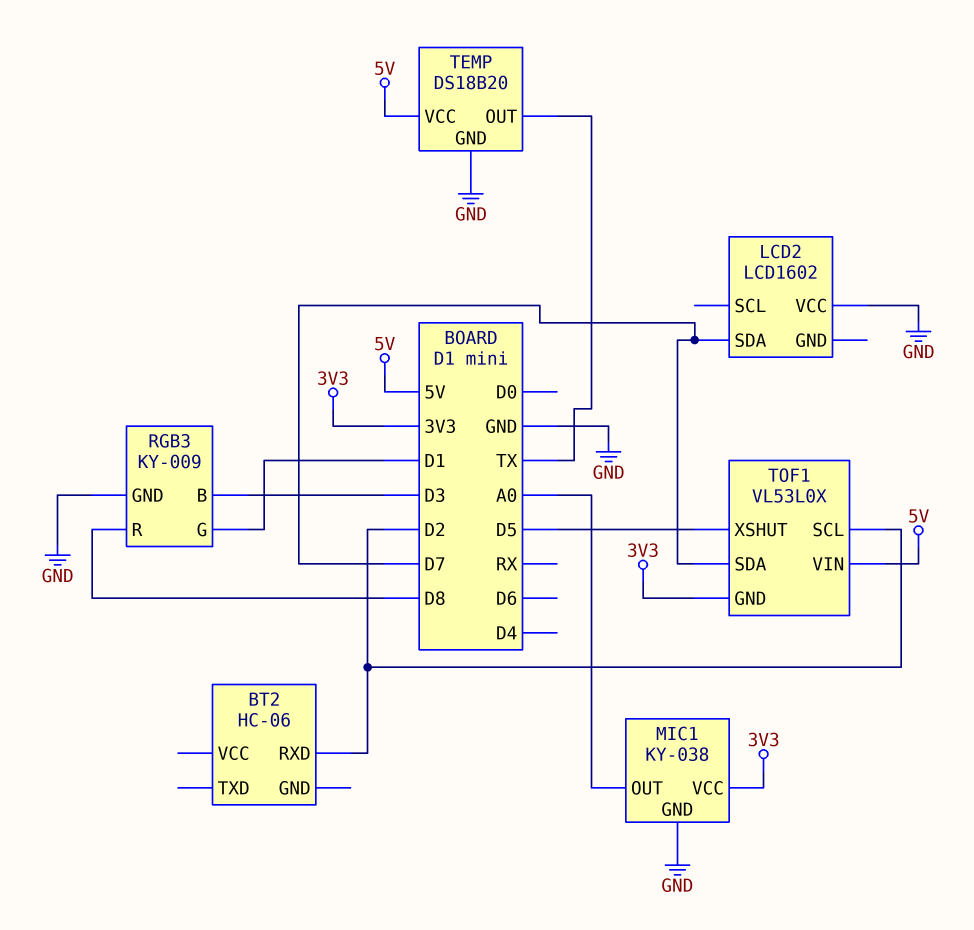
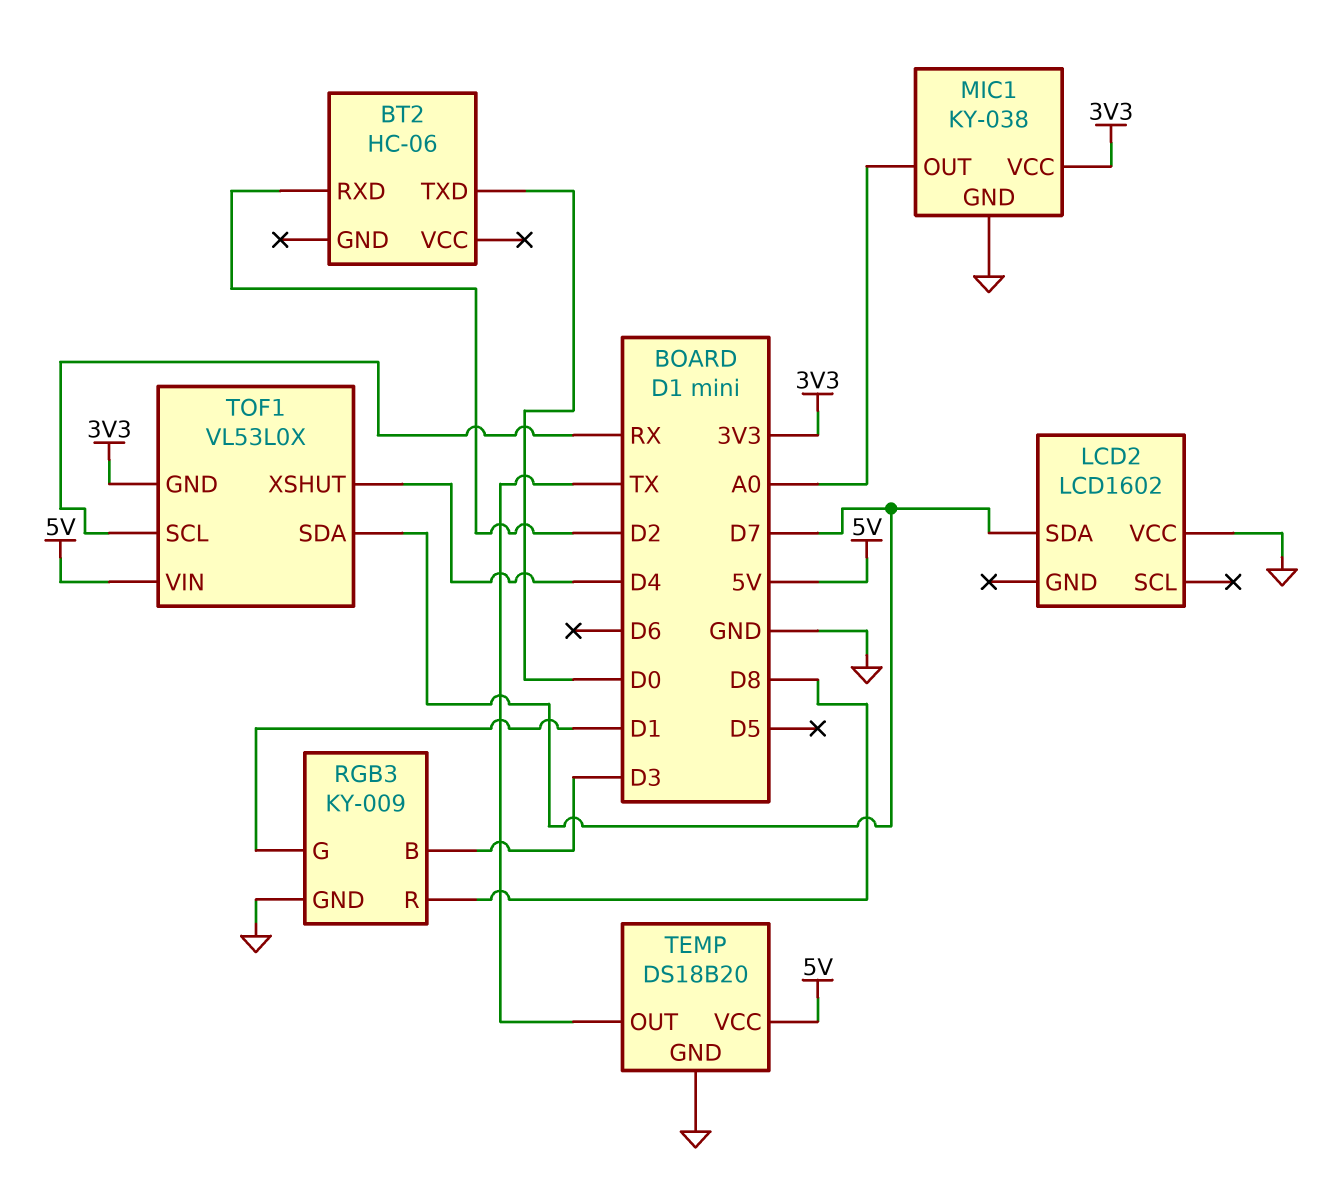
BT2 pin TXD: none -> D0
TOF1 pin SCL: D2 -> RX
TOF1 pin XSHUT: D5 -> D4

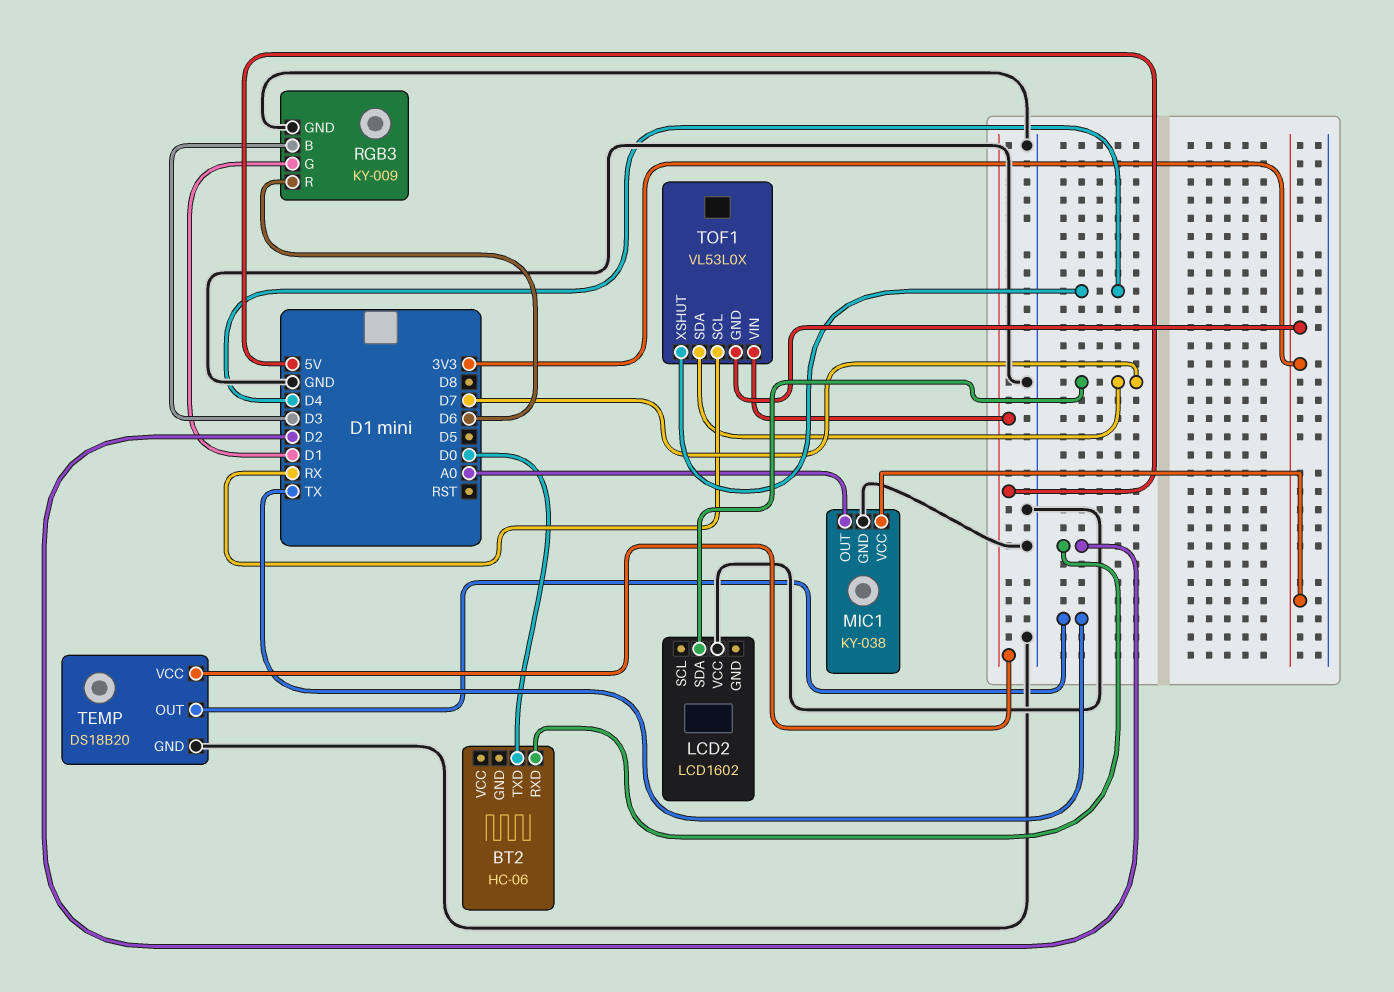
RGB3 pin R: D8 -> D6

